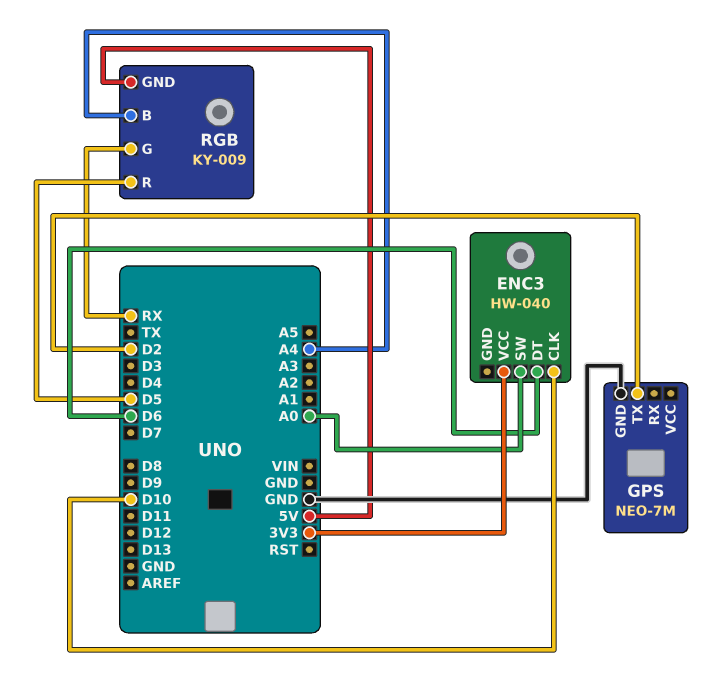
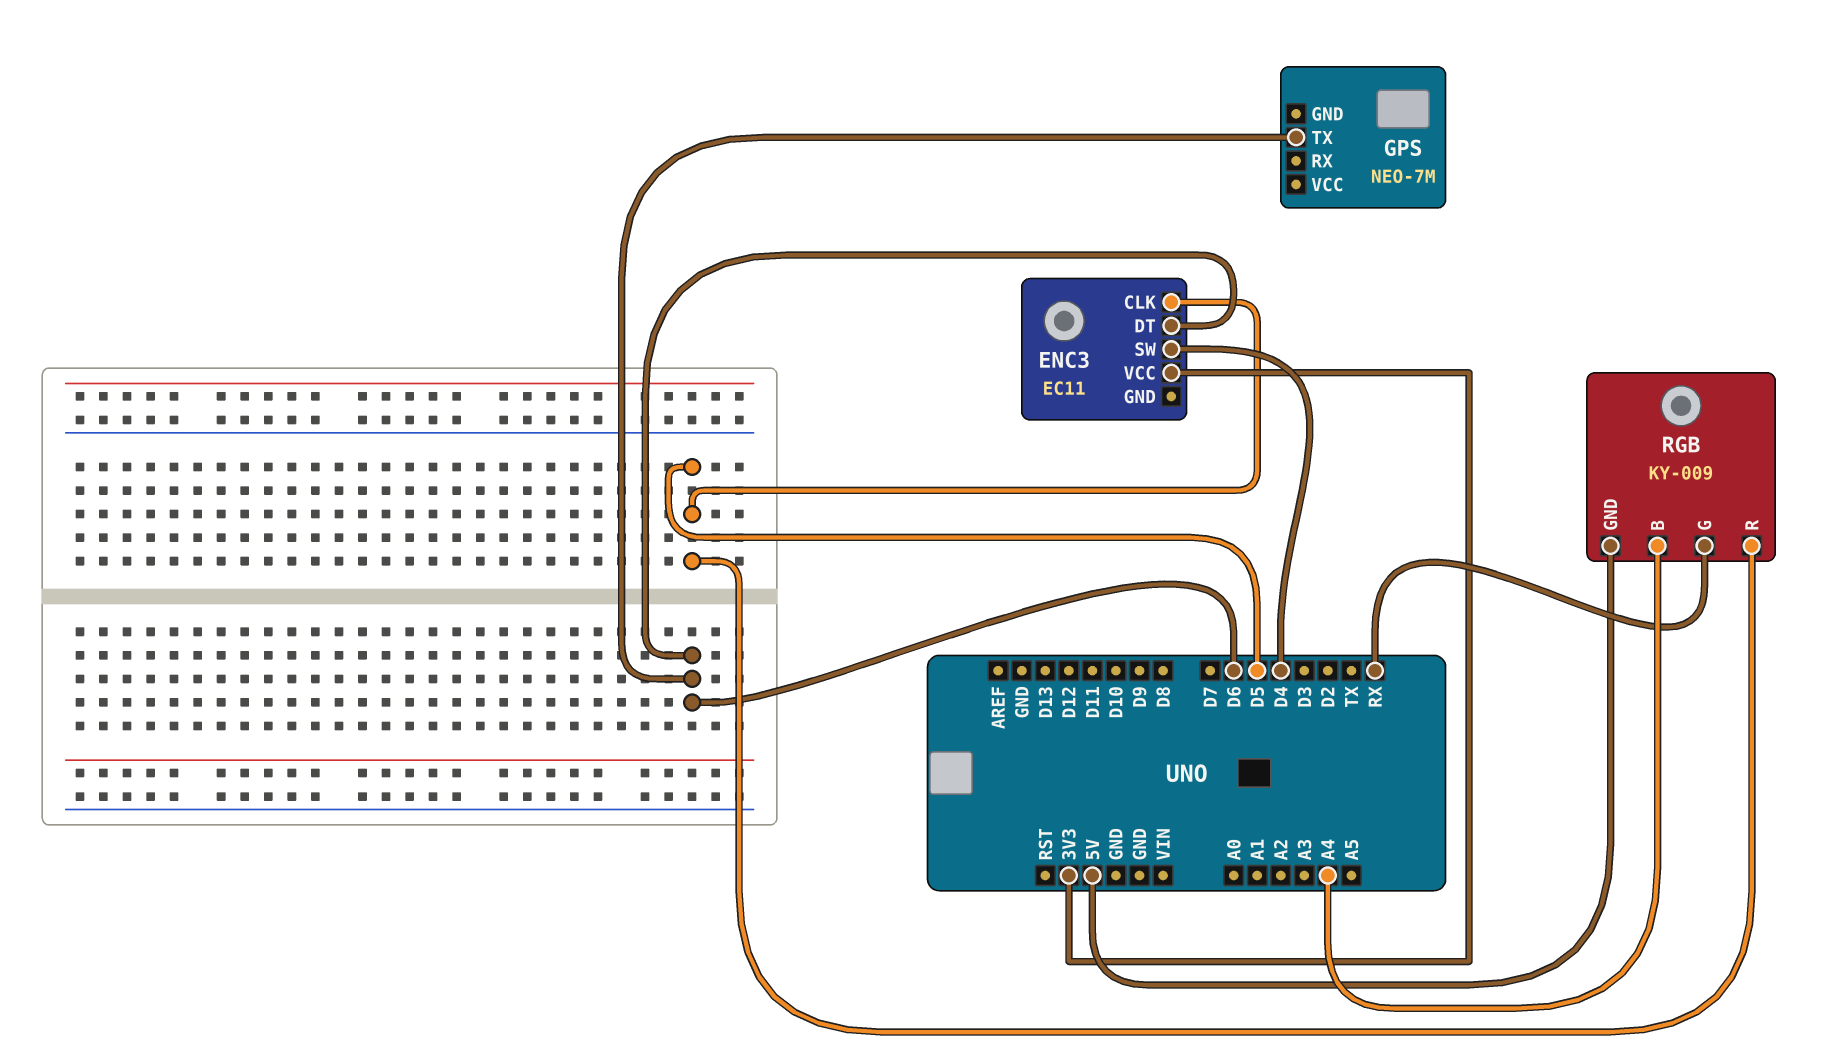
ENC3: HW-040 -> EC11
ENC3 pin CLK: D10 -> D5
ENC3 pin SW: A0 -> D4
GPS pin GND: GND -> none
GPS pin TX: D2 -> D6

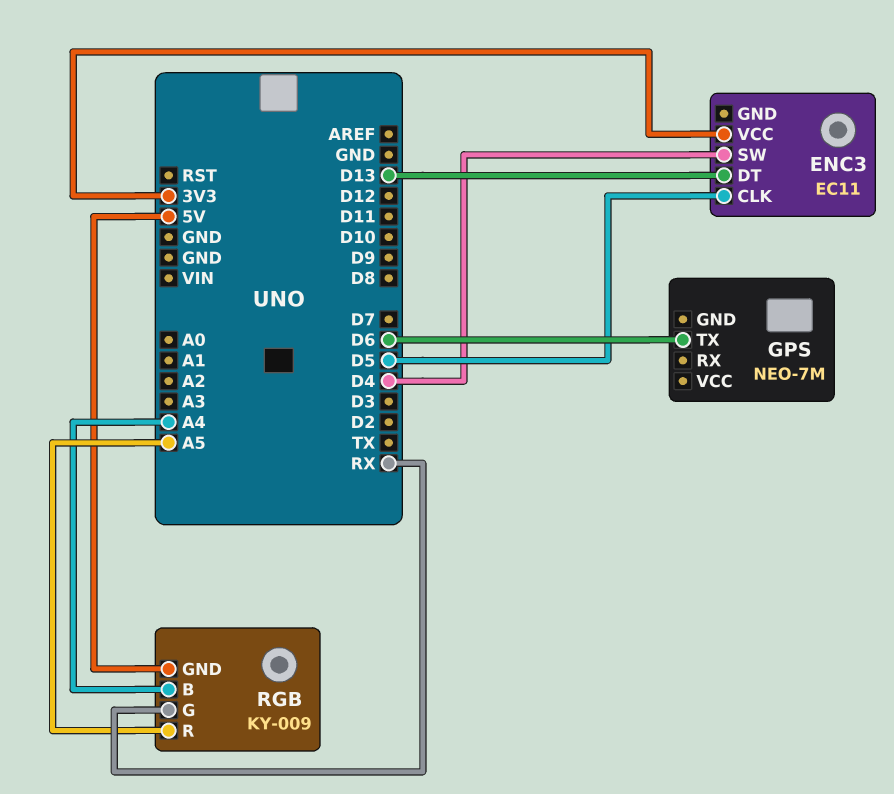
ENC3 pin DT: D6 -> D13
RGB pin R: D5 -> A5

